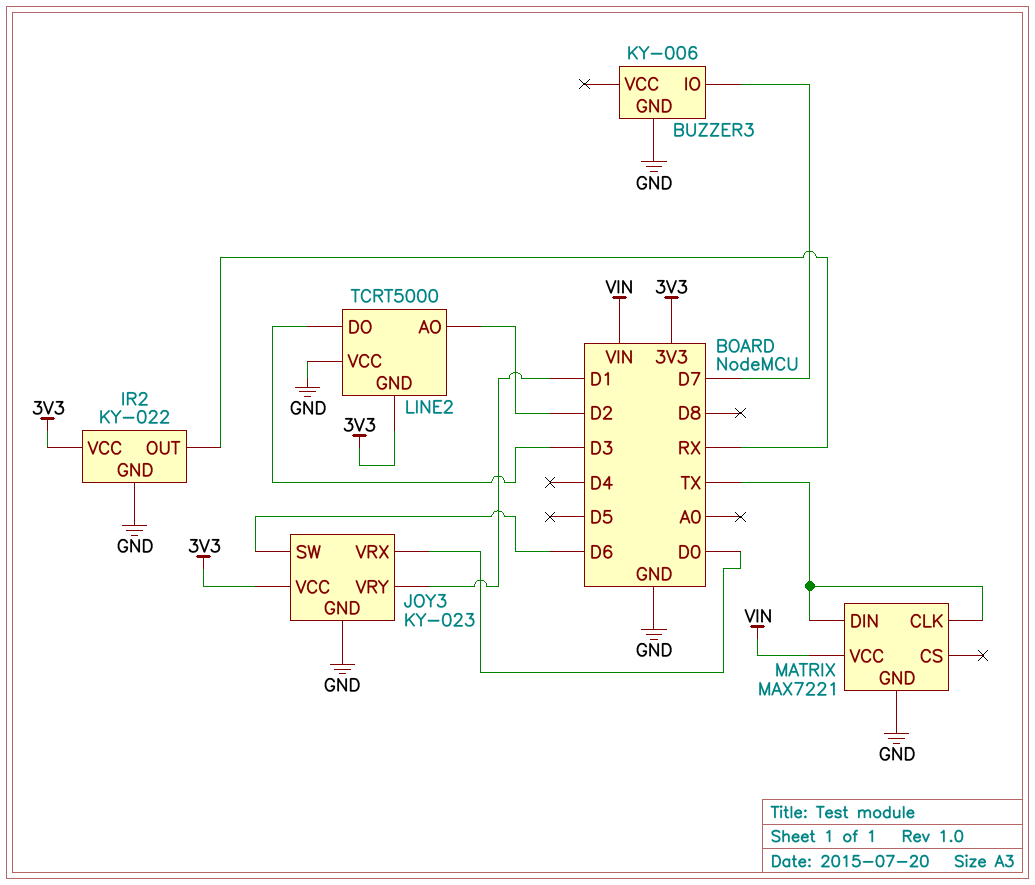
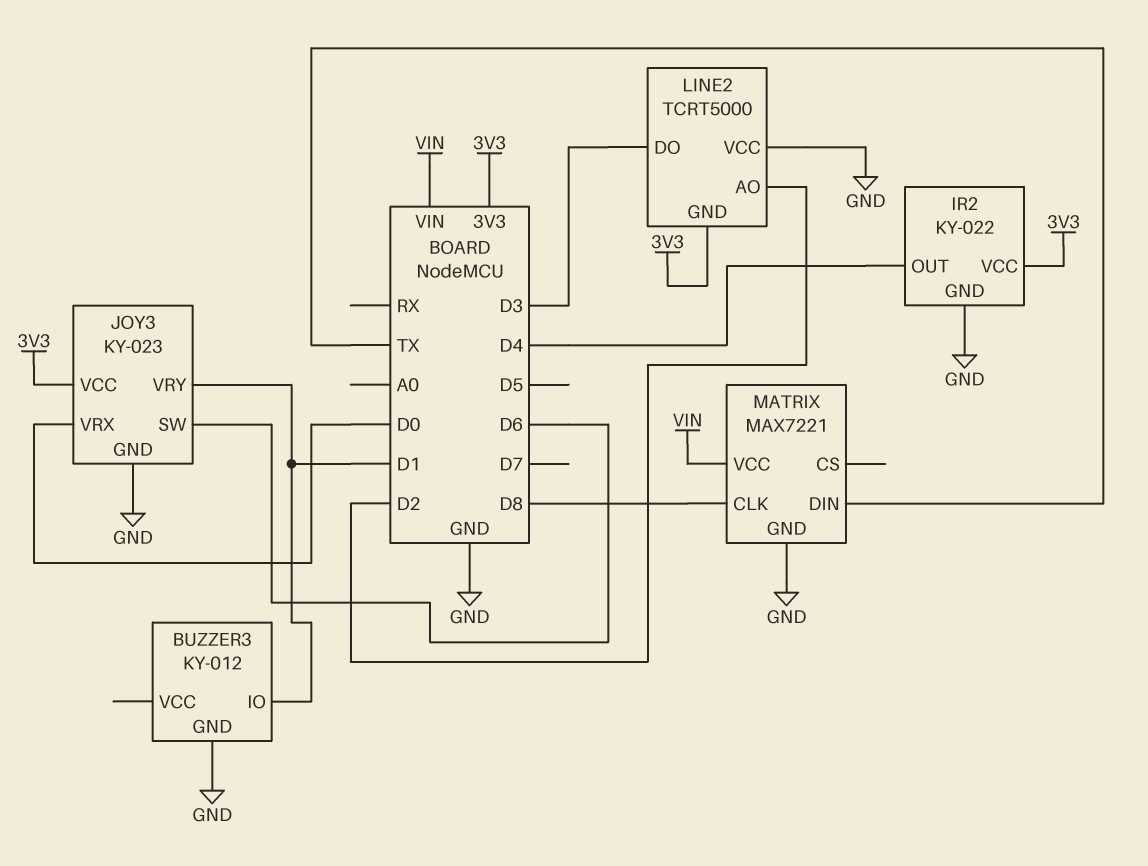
BUZZER3: KY-006 -> KY-012
BUZZER3 pin IO: D7 -> D1
IR2 pin OUT: RX -> D4
MATRIX pin CLK: TX -> D8

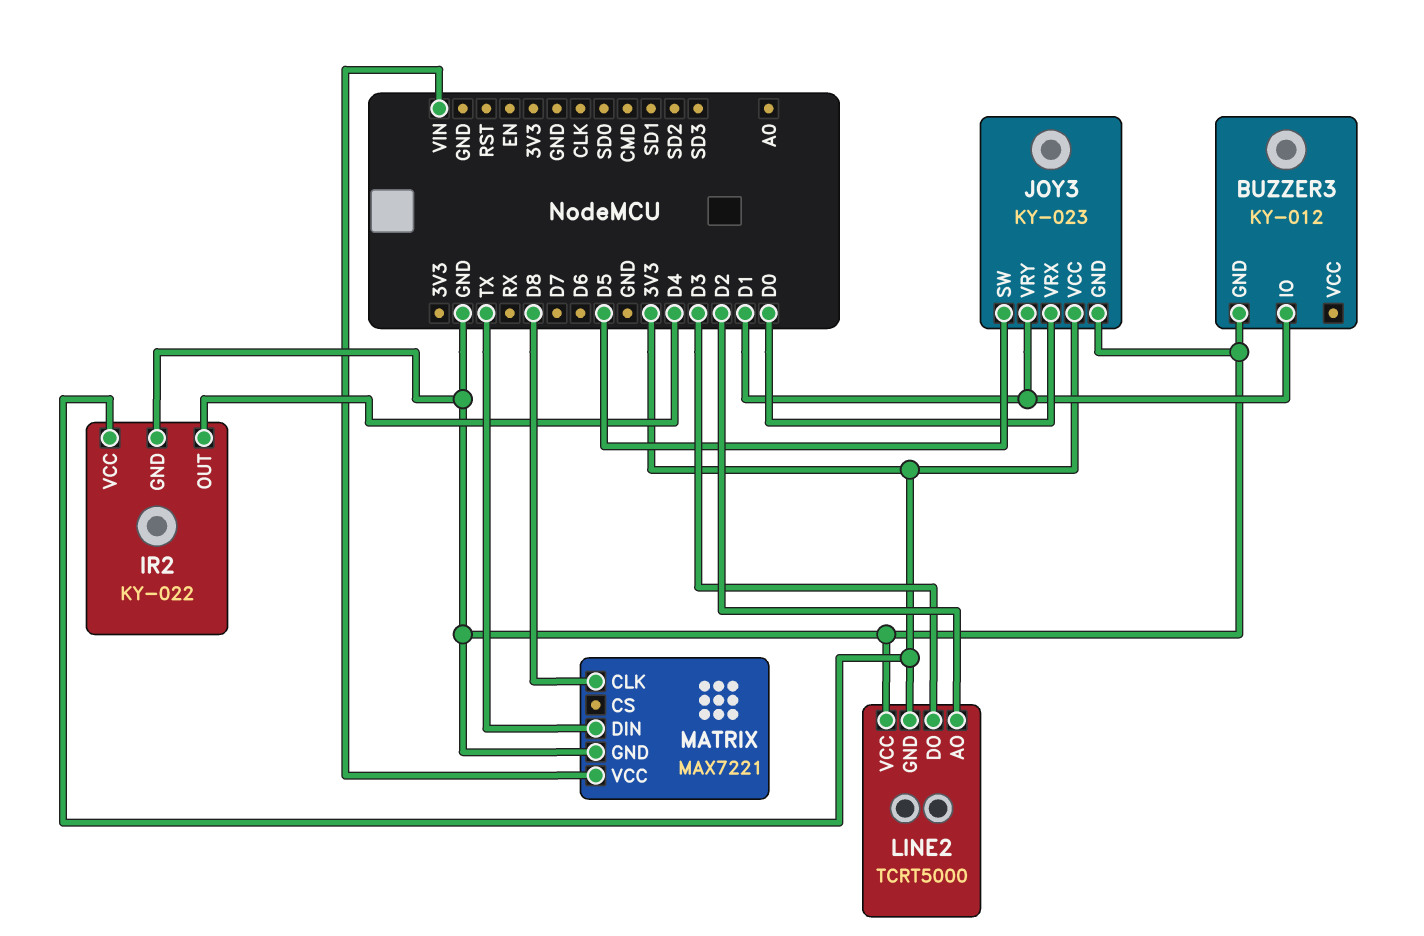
JOY3 pin SW: D6 -> D5

